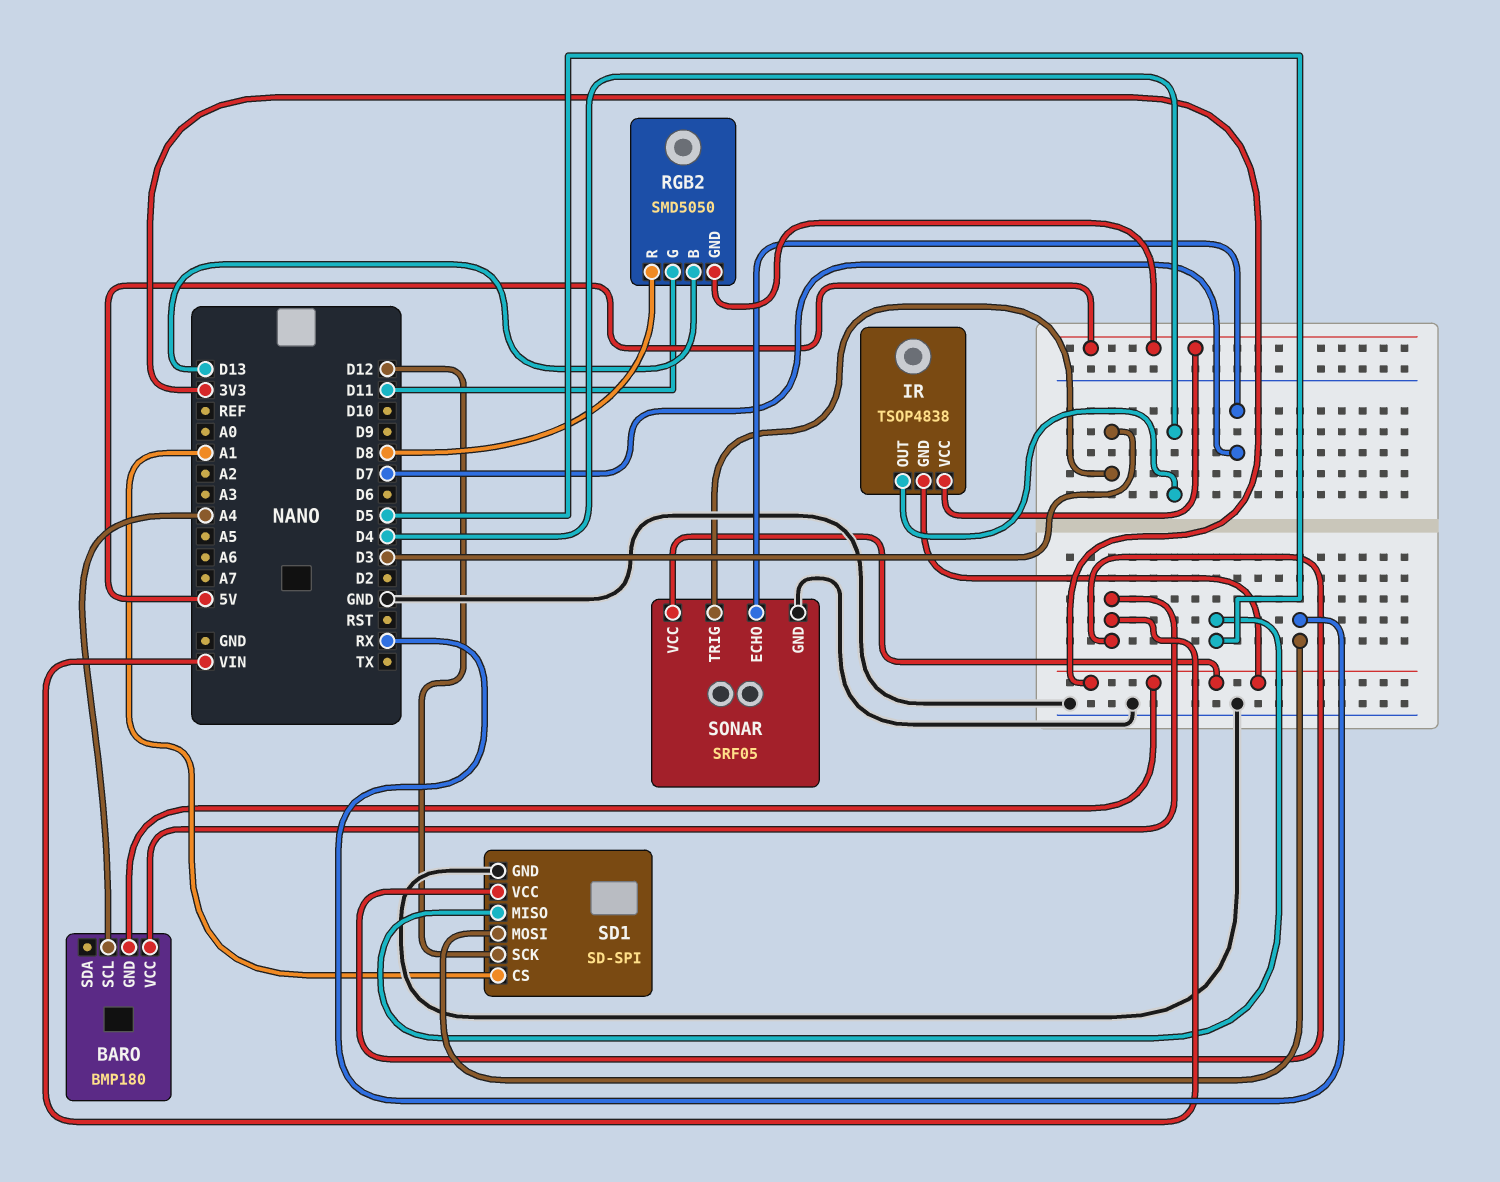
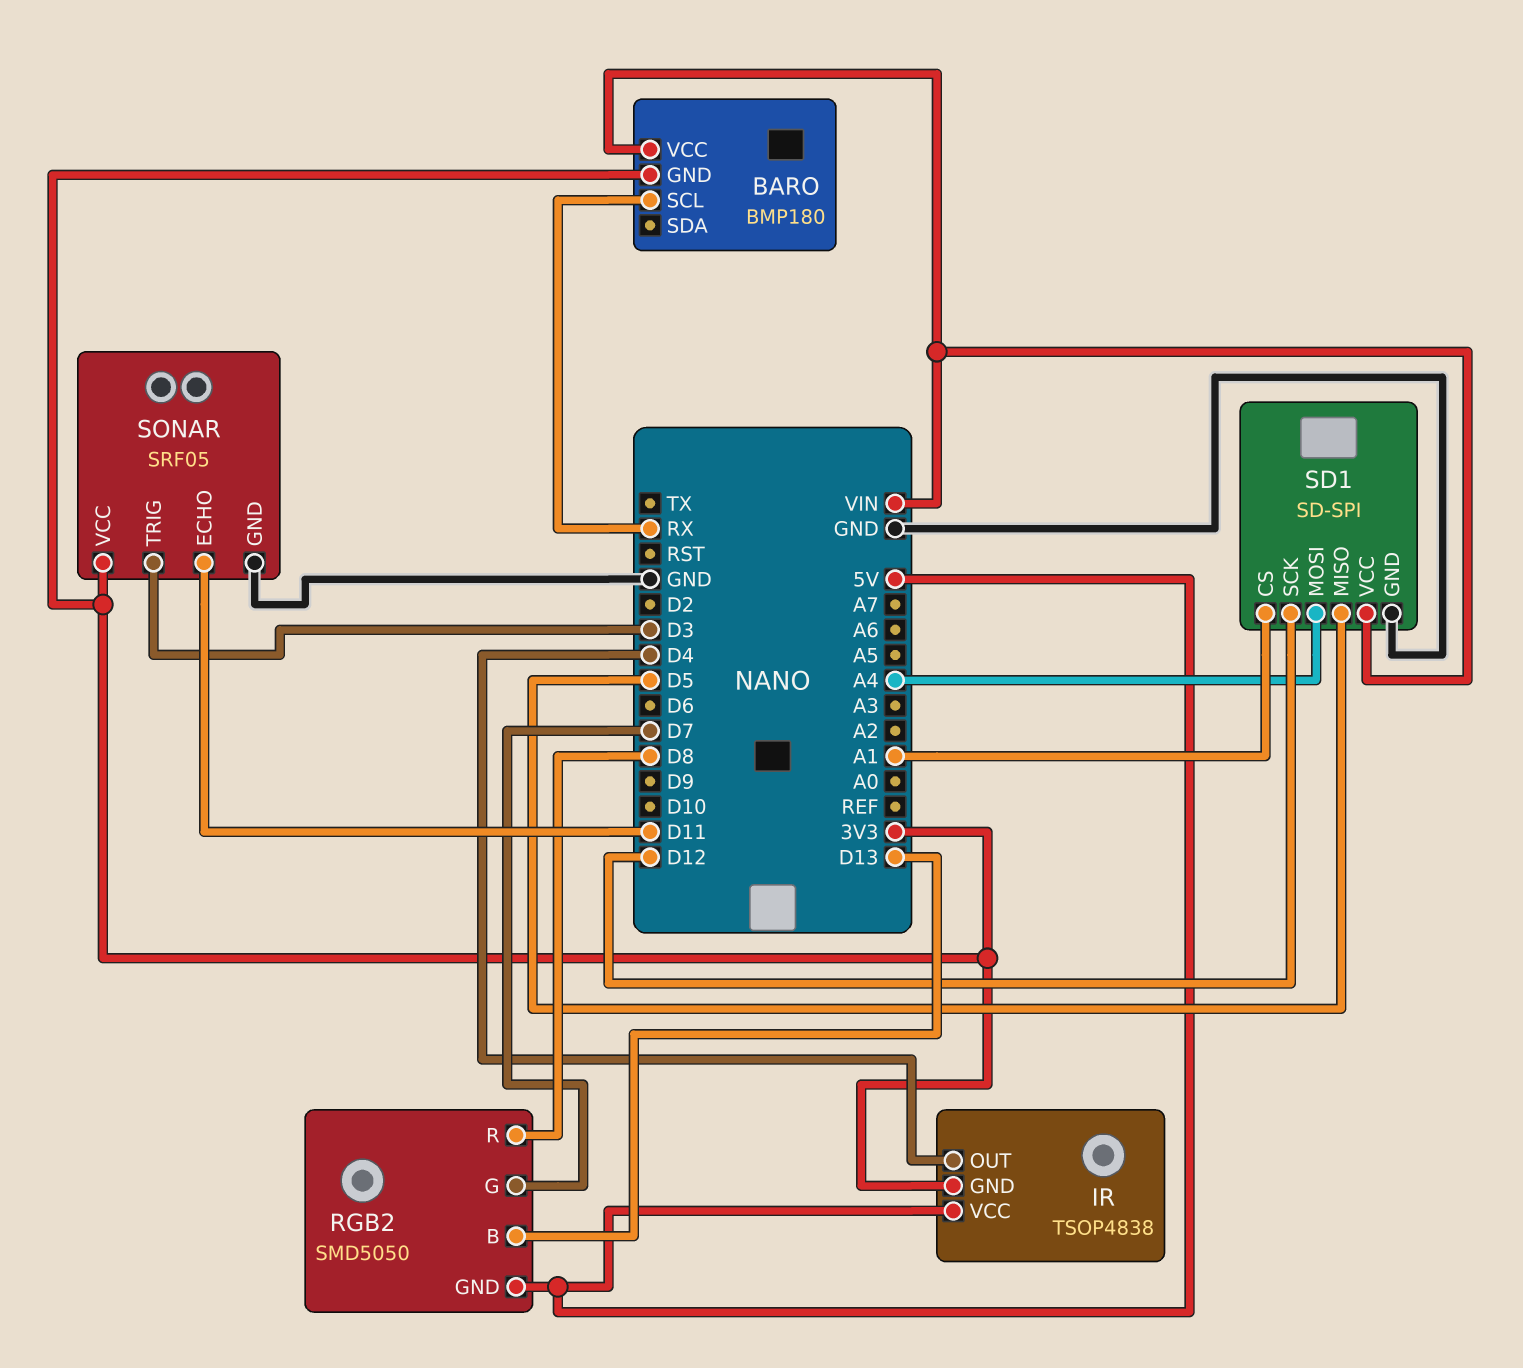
BARO pin SCL: A4 -> RX
RGB2 pin G: D11 -> D7
SD1 pin MOSI: RX -> A4
SONAR pin ECHO: D7 -> D11

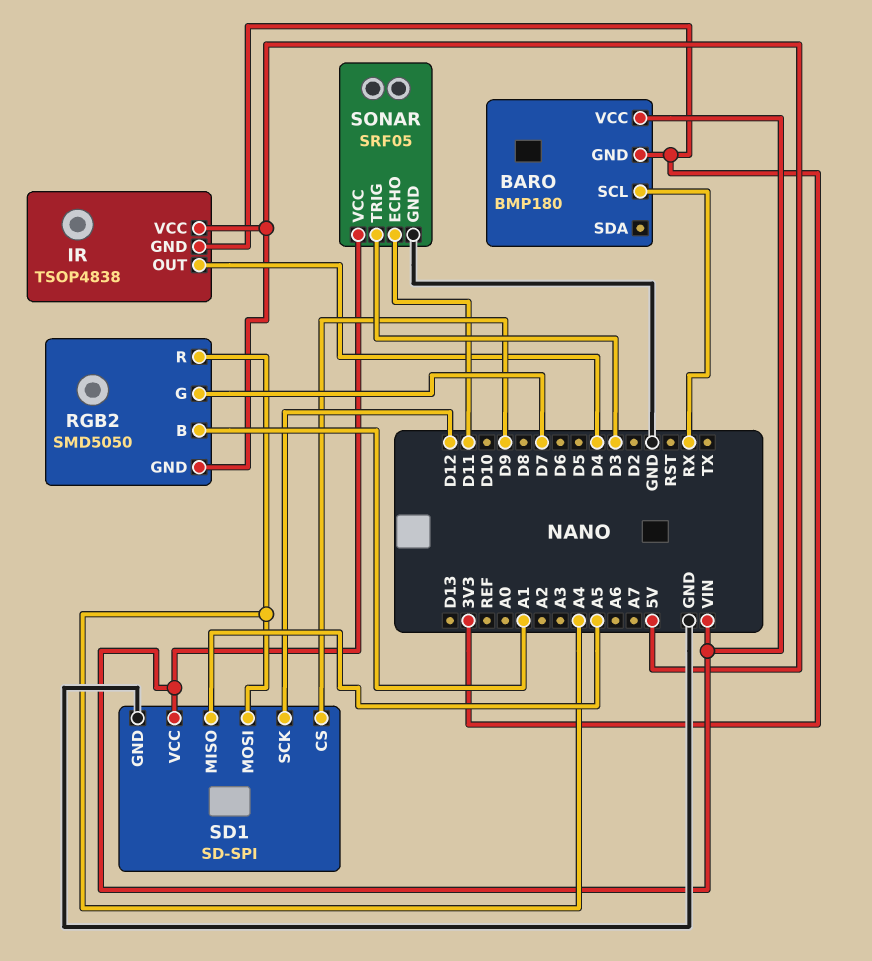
RGB2 pin B: D13 -> A1
RGB2 pin R: D8 -> A4
SD1 pin CS: A1 -> D9
SD1 pin MISO: D5 -> A5
SONAR pin VCC: 3V3 -> VIN

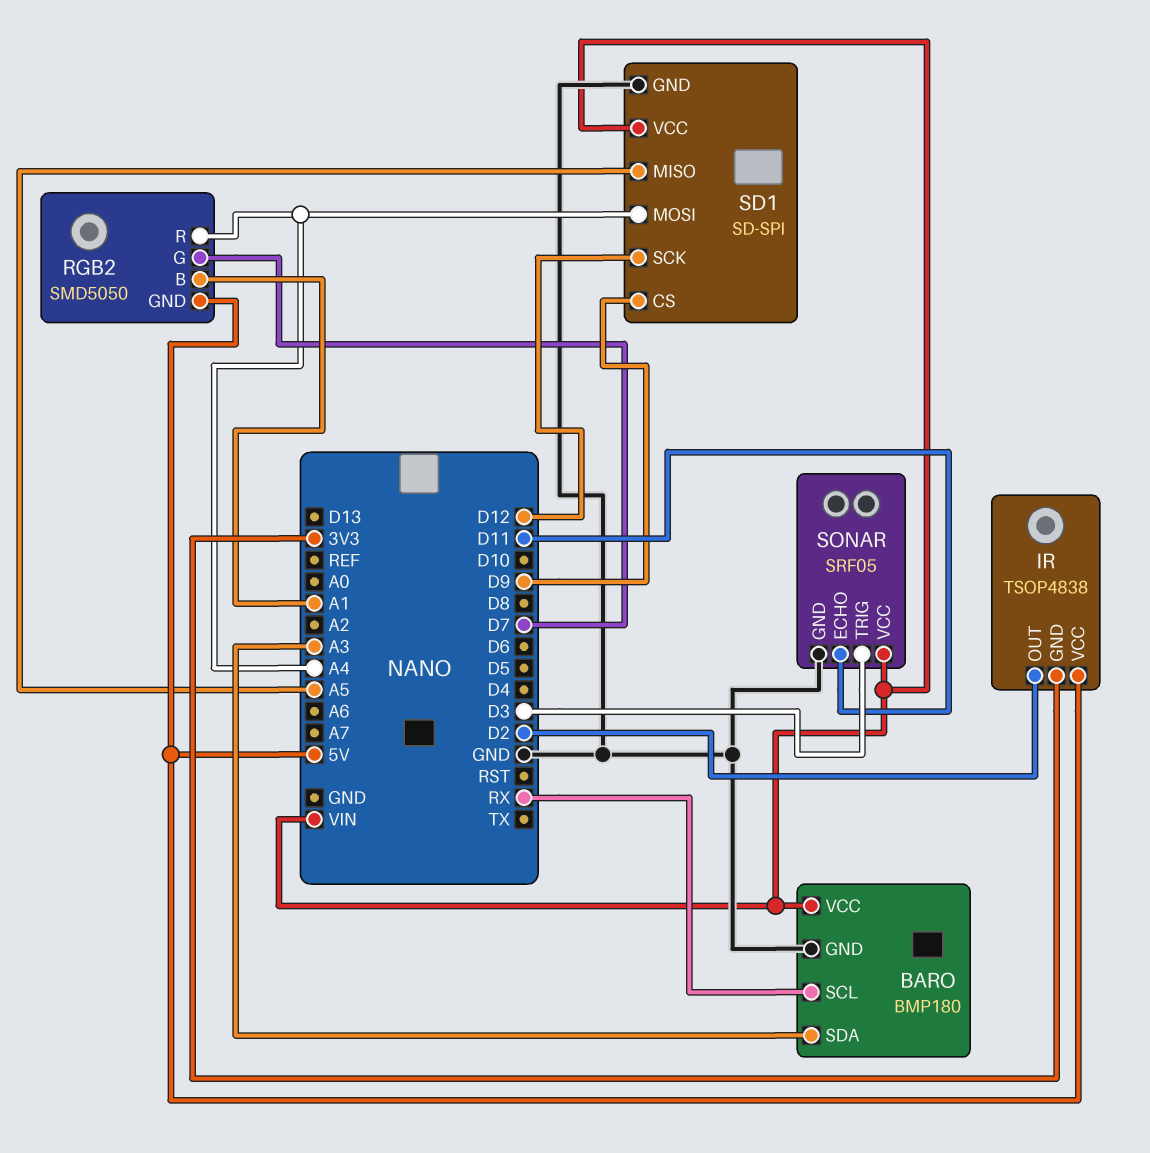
BARO pin GND: 3V3 -> GND
BARO pin SDA: none -> A3
IR pin OUT: D4 -> D2

